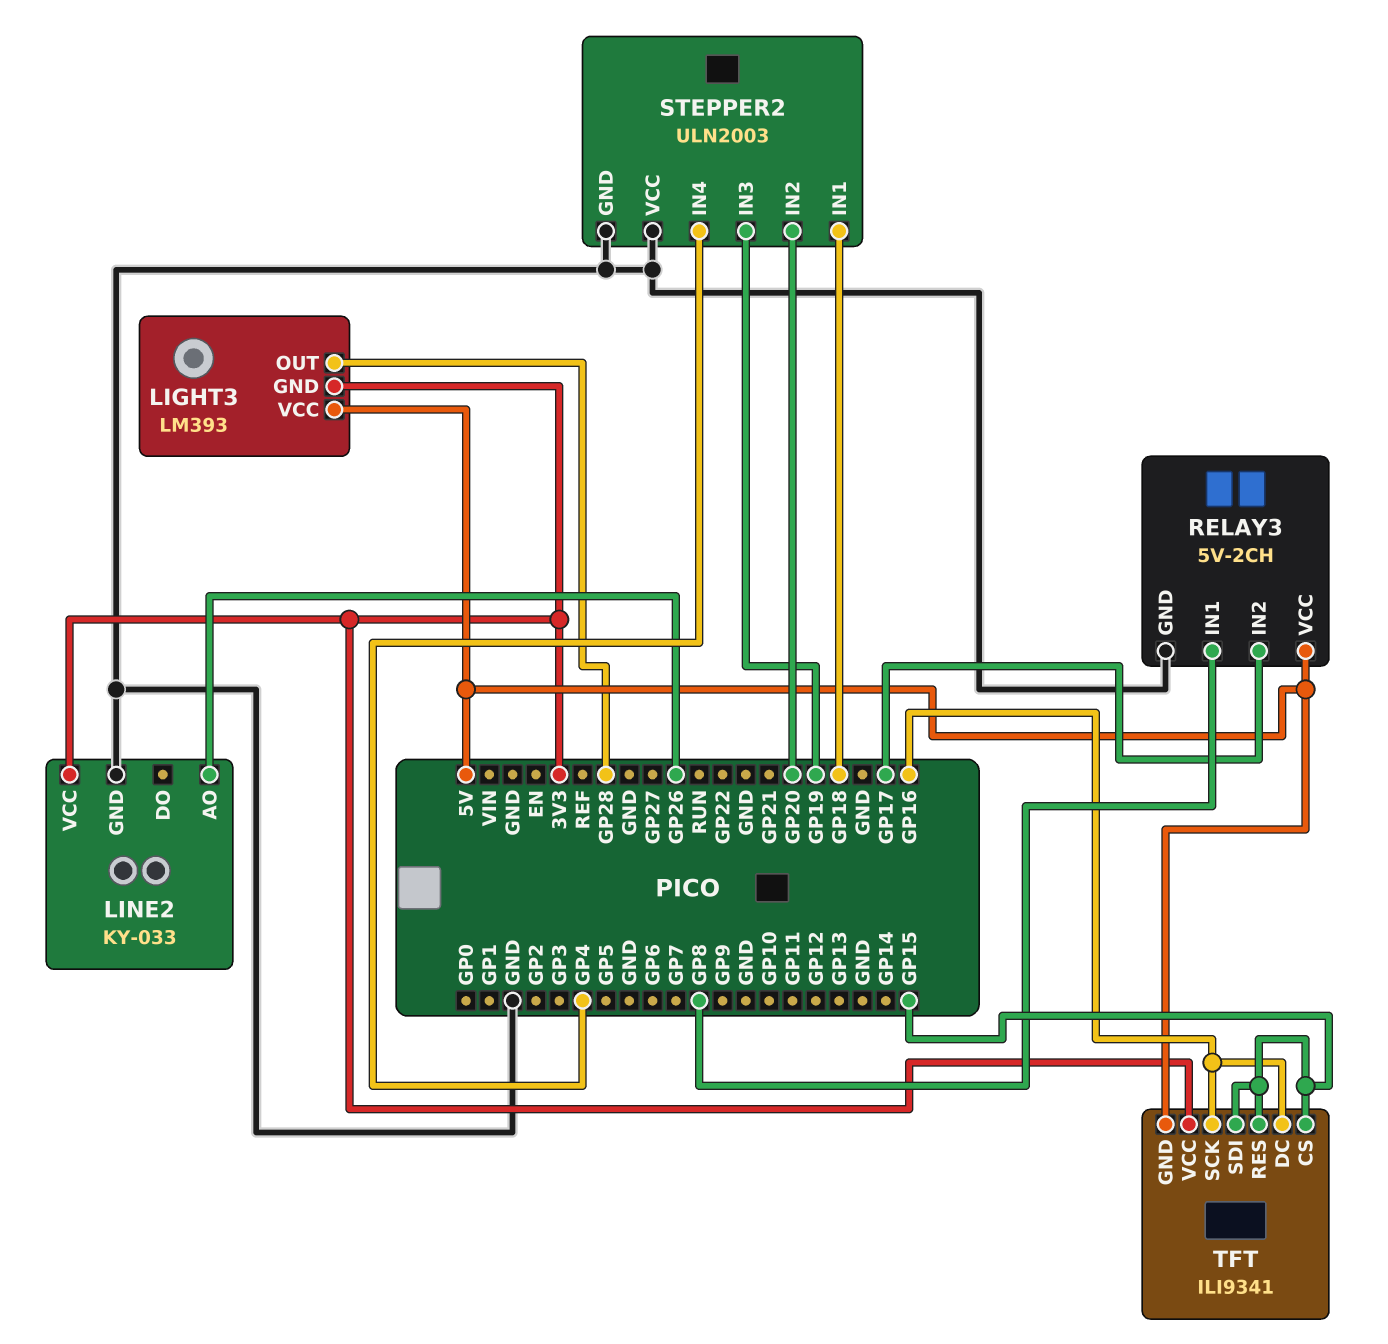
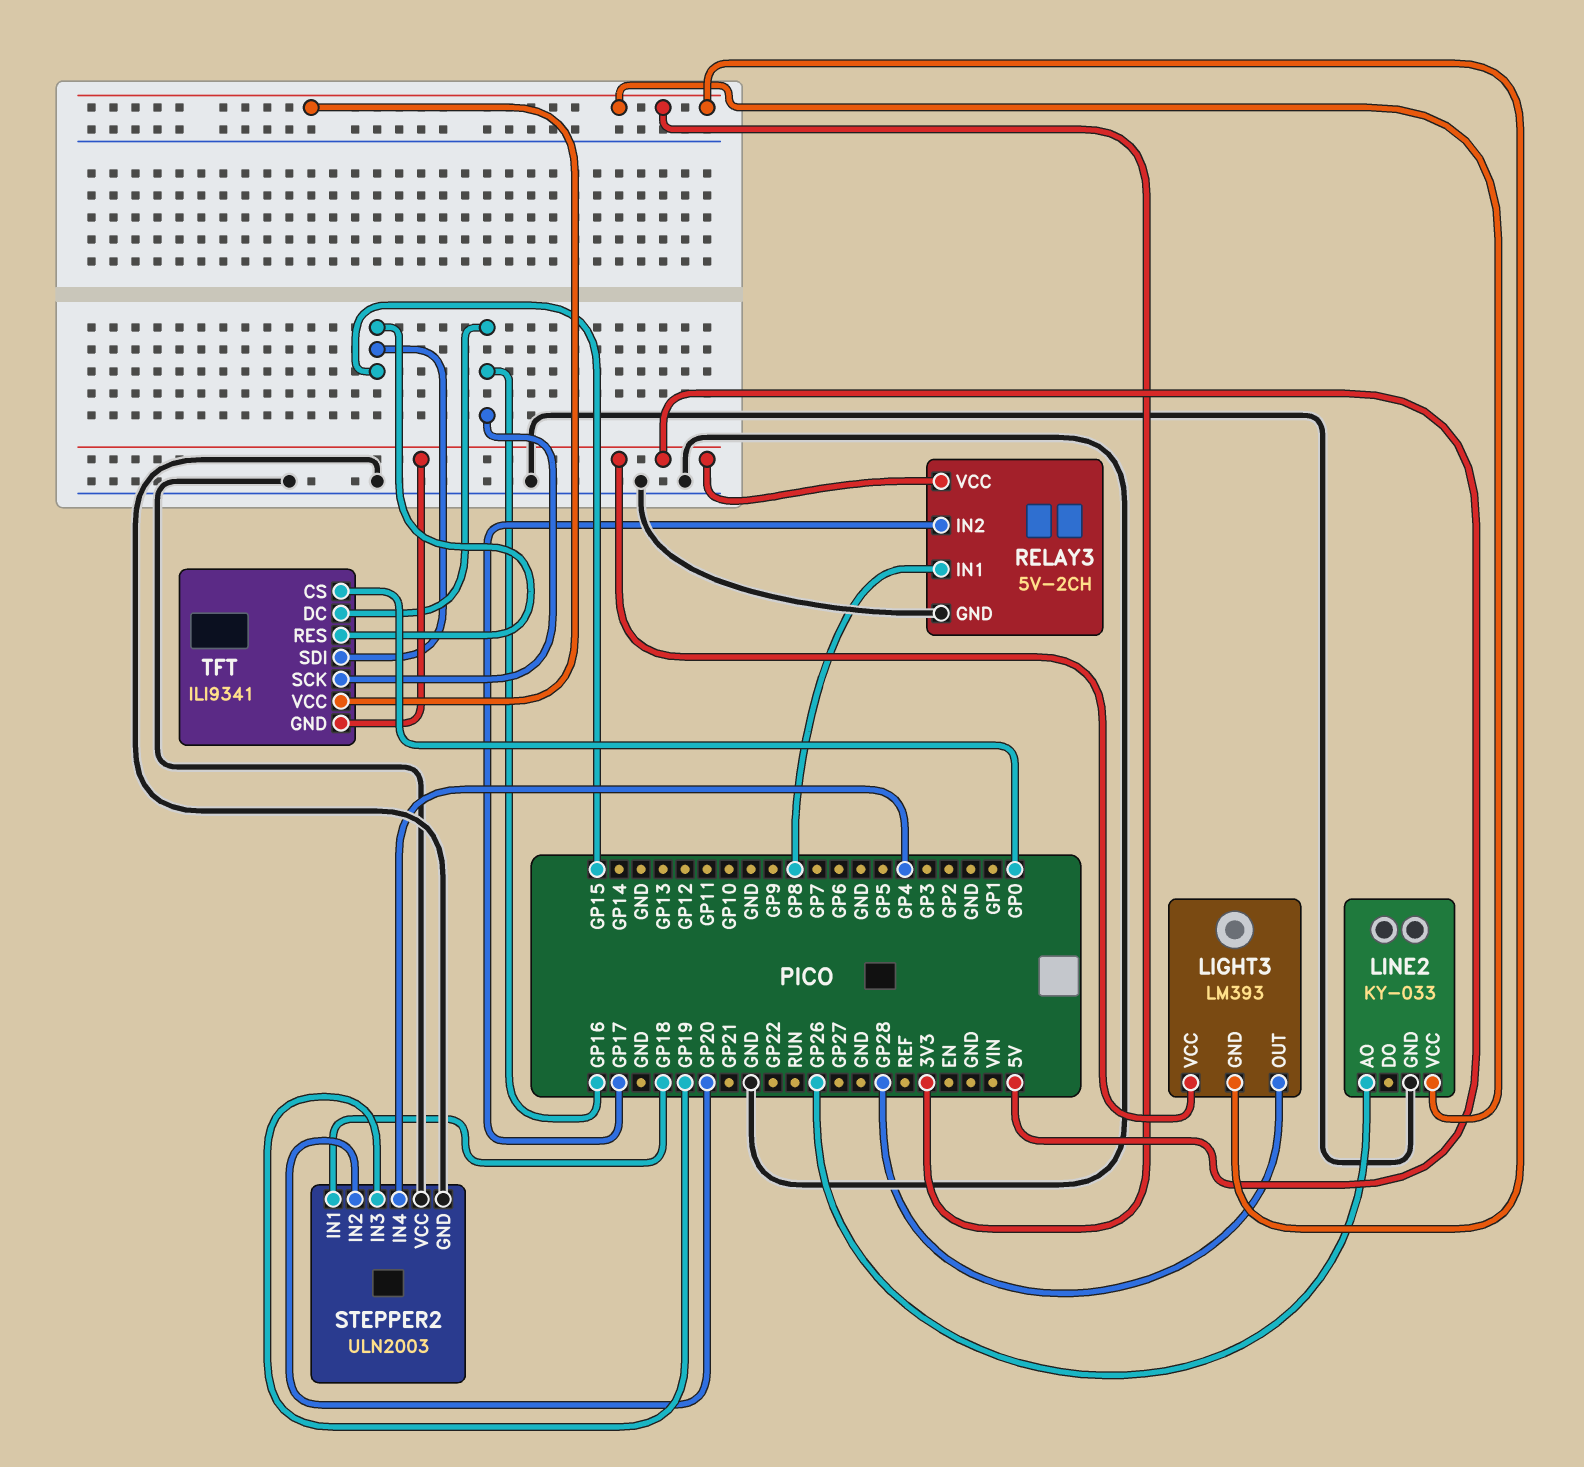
TFT pin CS: GP15 -> GP0

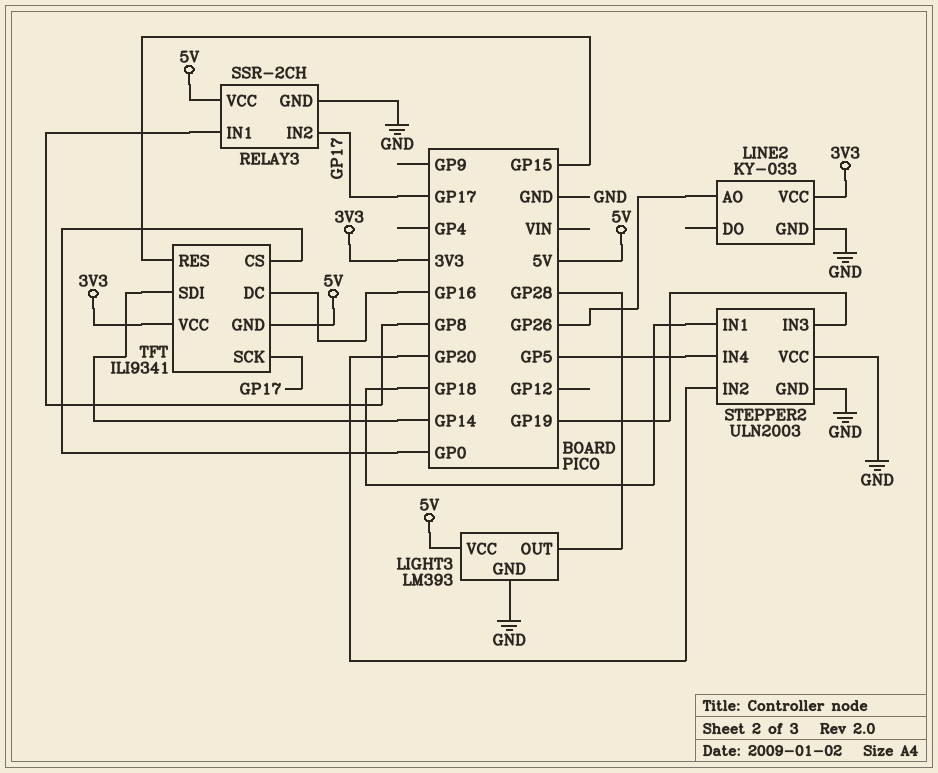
LIGHT3 pin GND: 3V3 -> GND
RELAY3: 5V-2CH -> SSR-2CH
STEPPER2 pin IN4: GP4 -> GP5
TFT pin SCK: GP16 -> GP17
TFT pin SDI: GP15 -> GP14

